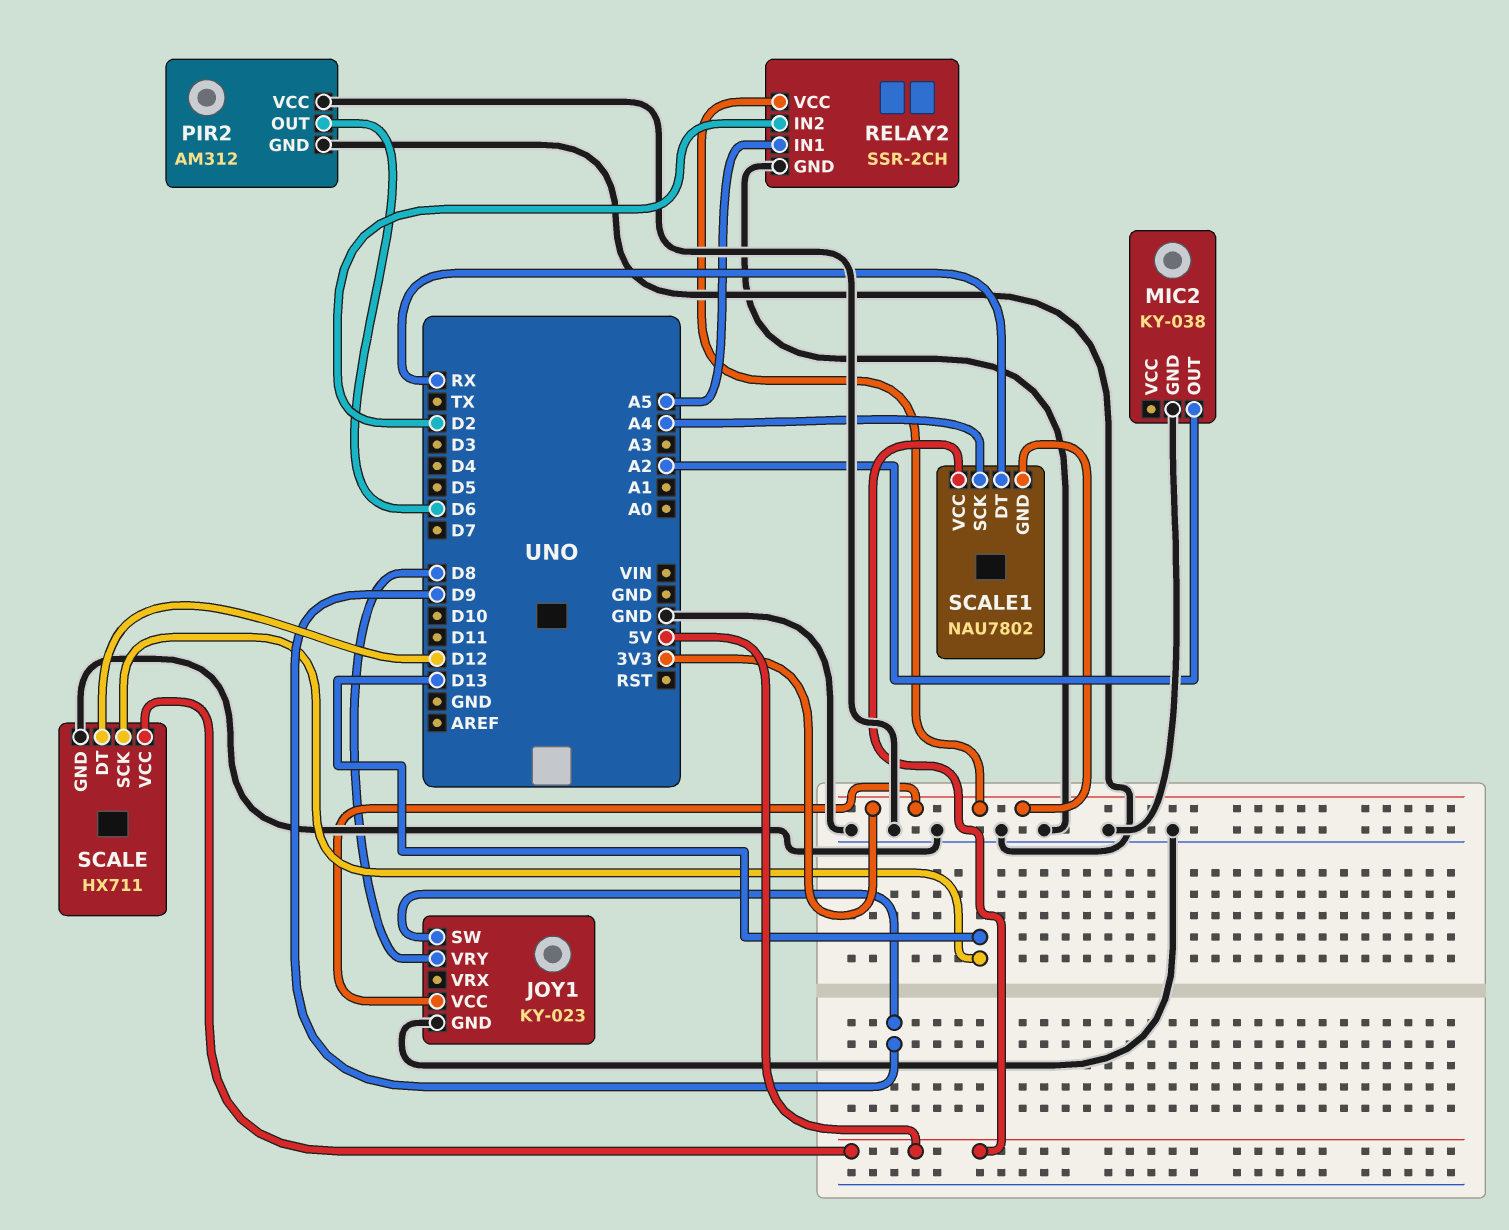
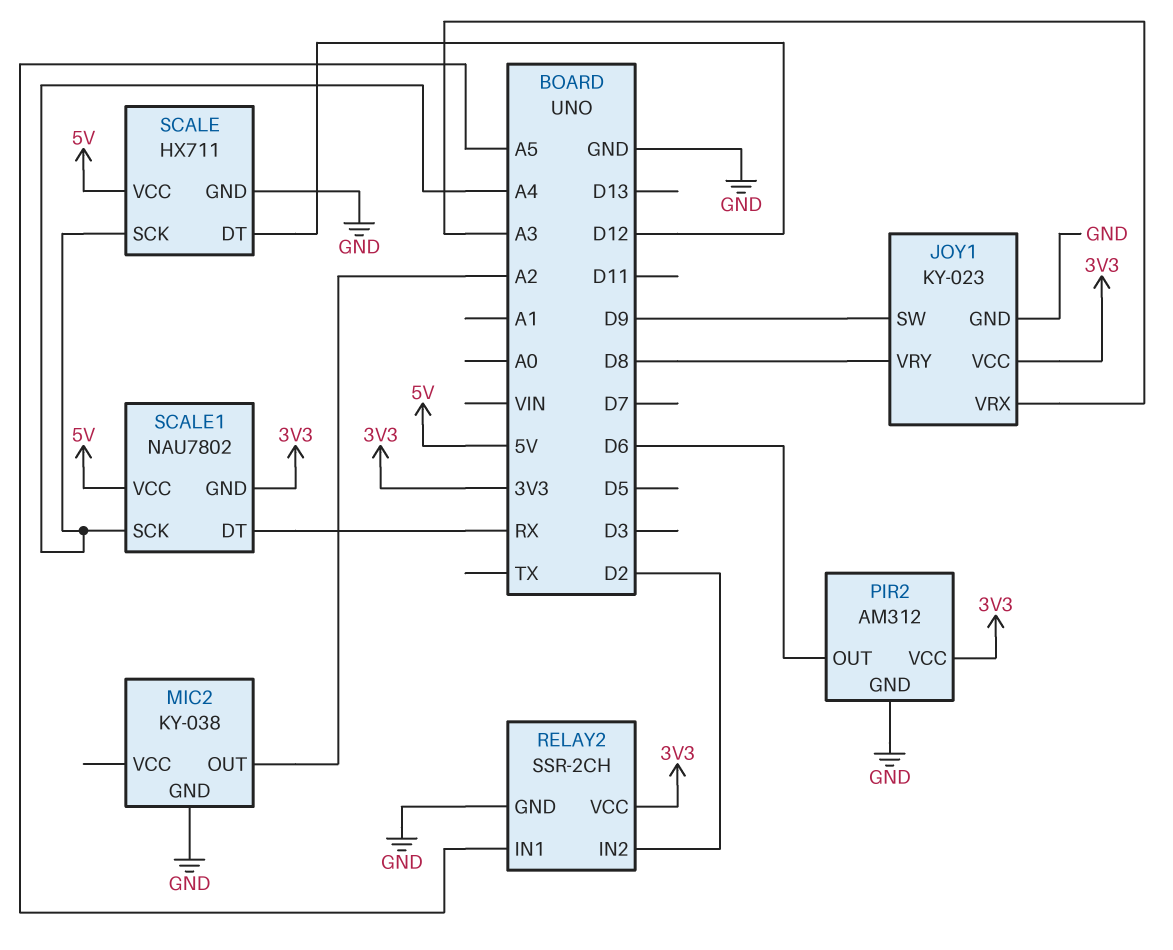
JOY1 pin VRX: none -> A3
PIR2 pin VCC: GND -> 3V3
SCALE pin SCK: D13 -> A4

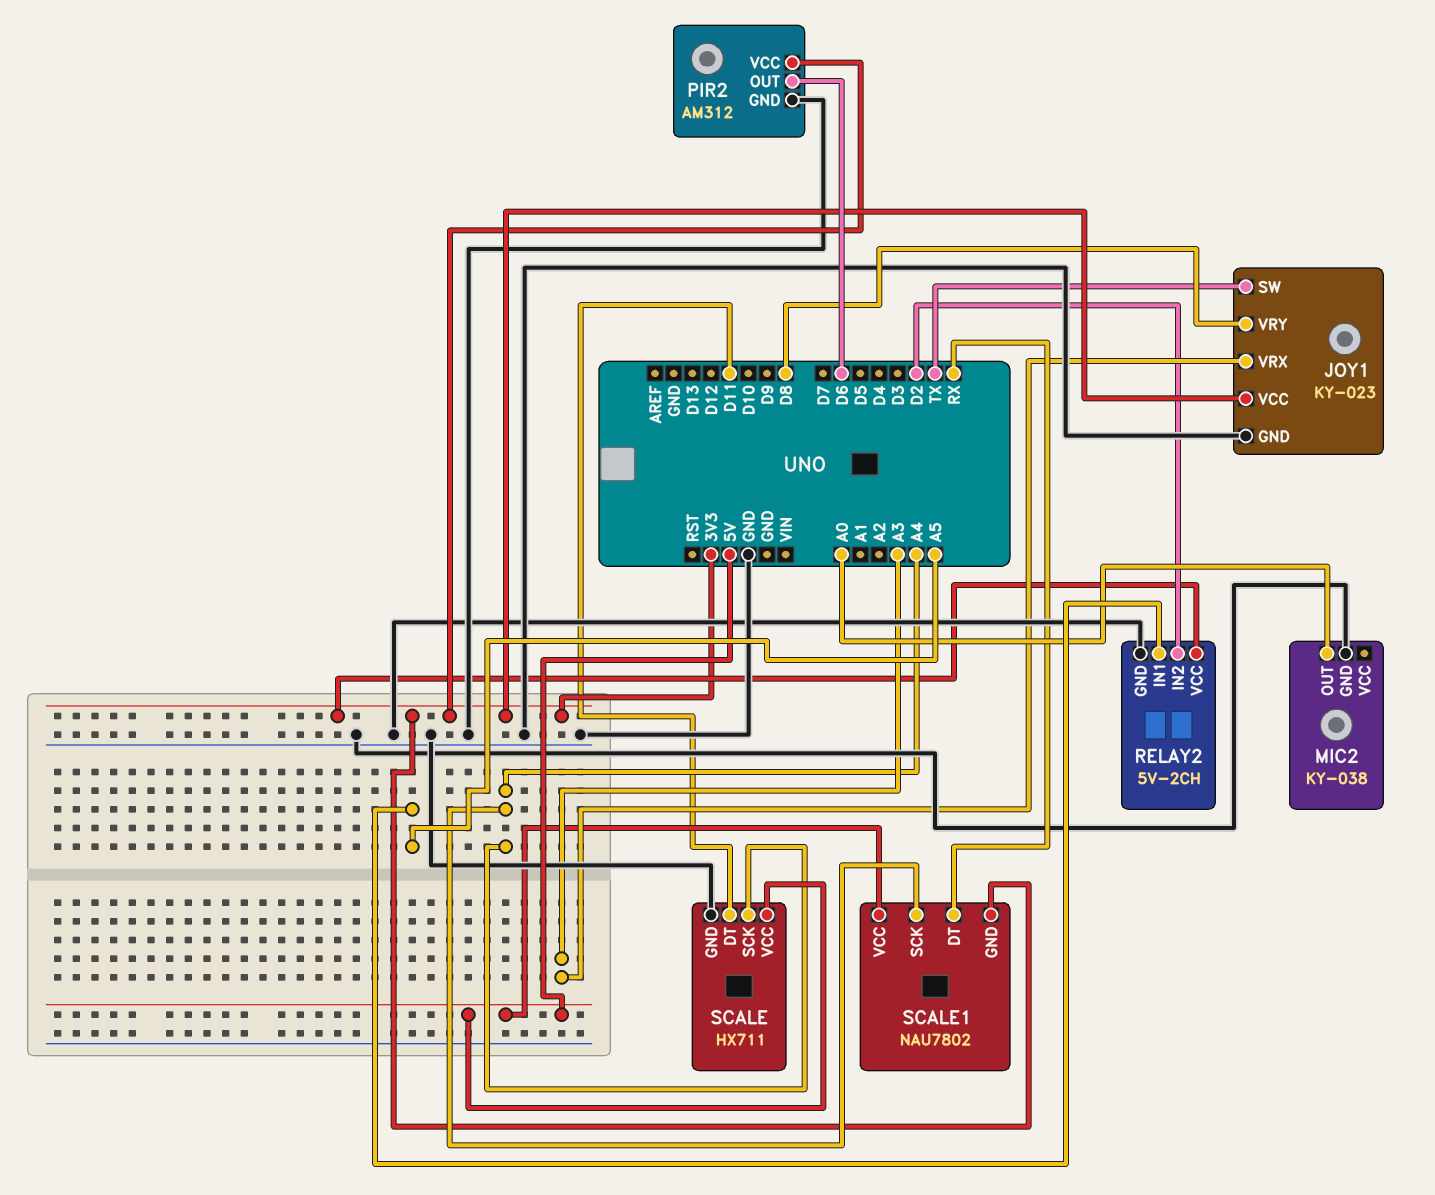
JOY1 pin SW: D9 -> TX
MIC2 pin OUT: A2 -> A0
RELAY2: SSR-2CH -> 5V-2CH
SCALE pin DT: D12 -> D11

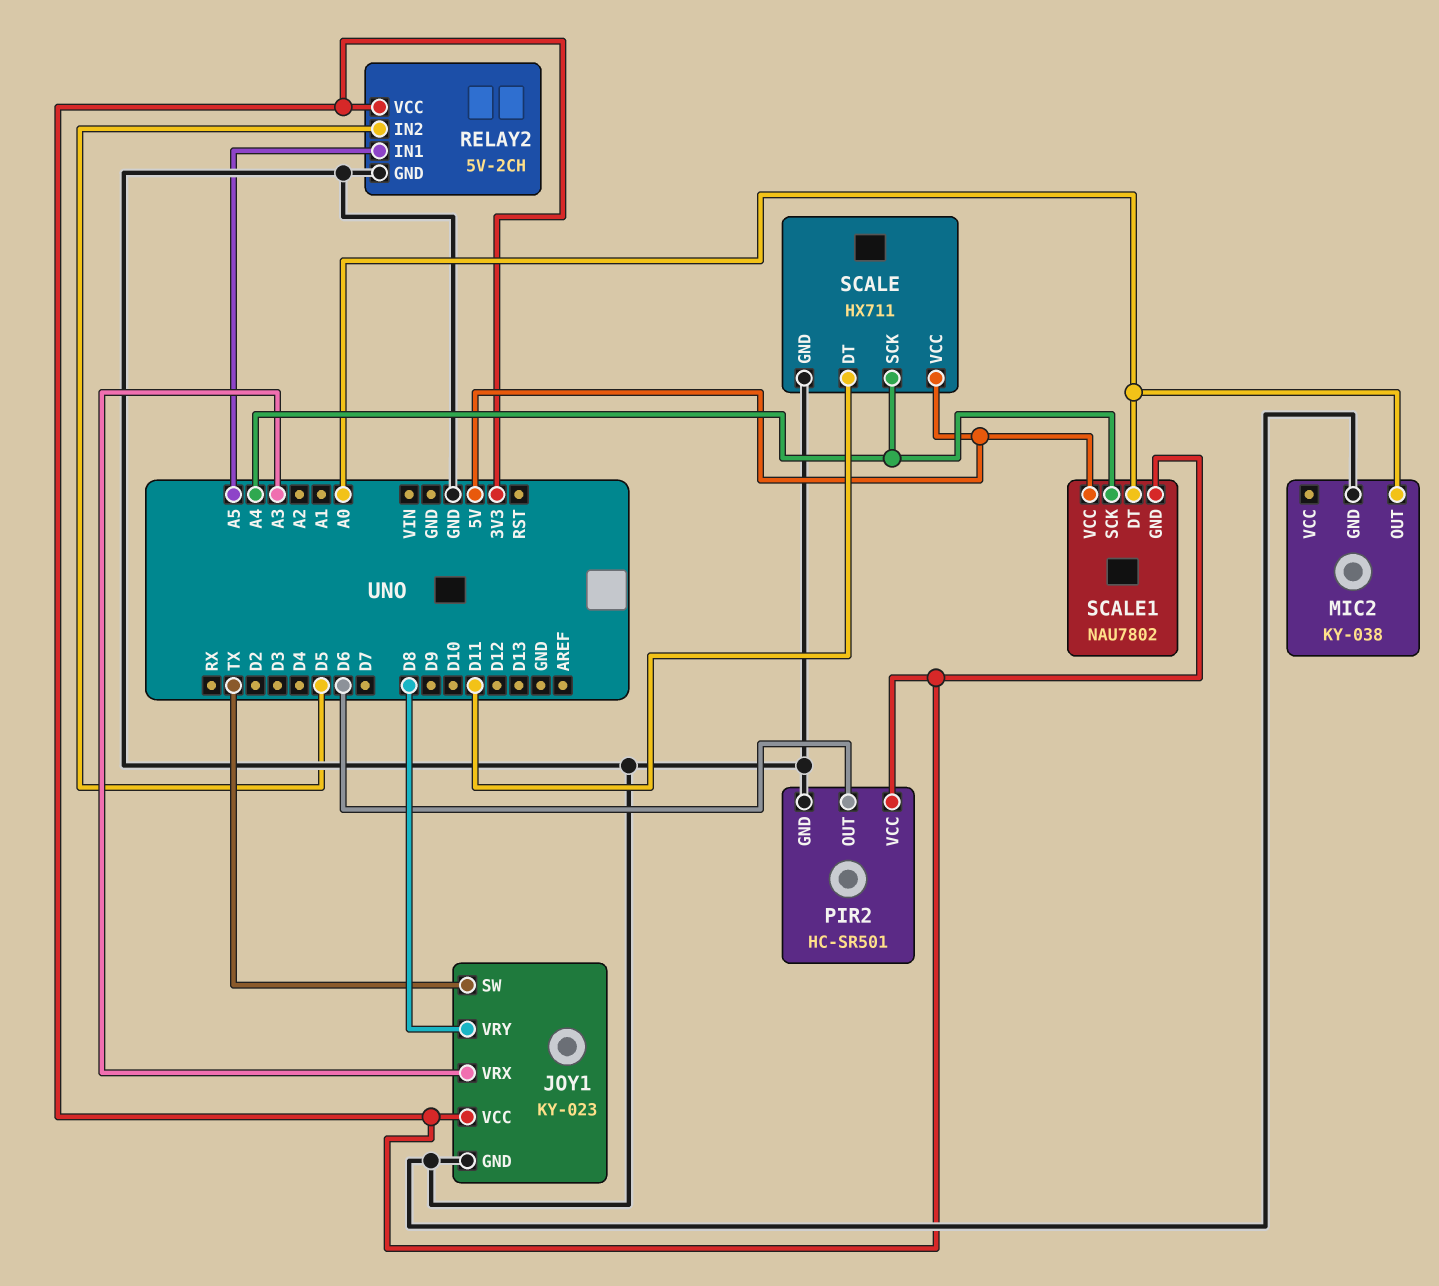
PIR2: AM312 -> HC-SR501
RELAY2 pin IN2: D2 -> D5
SCALE1 pin DT: RX -> A0

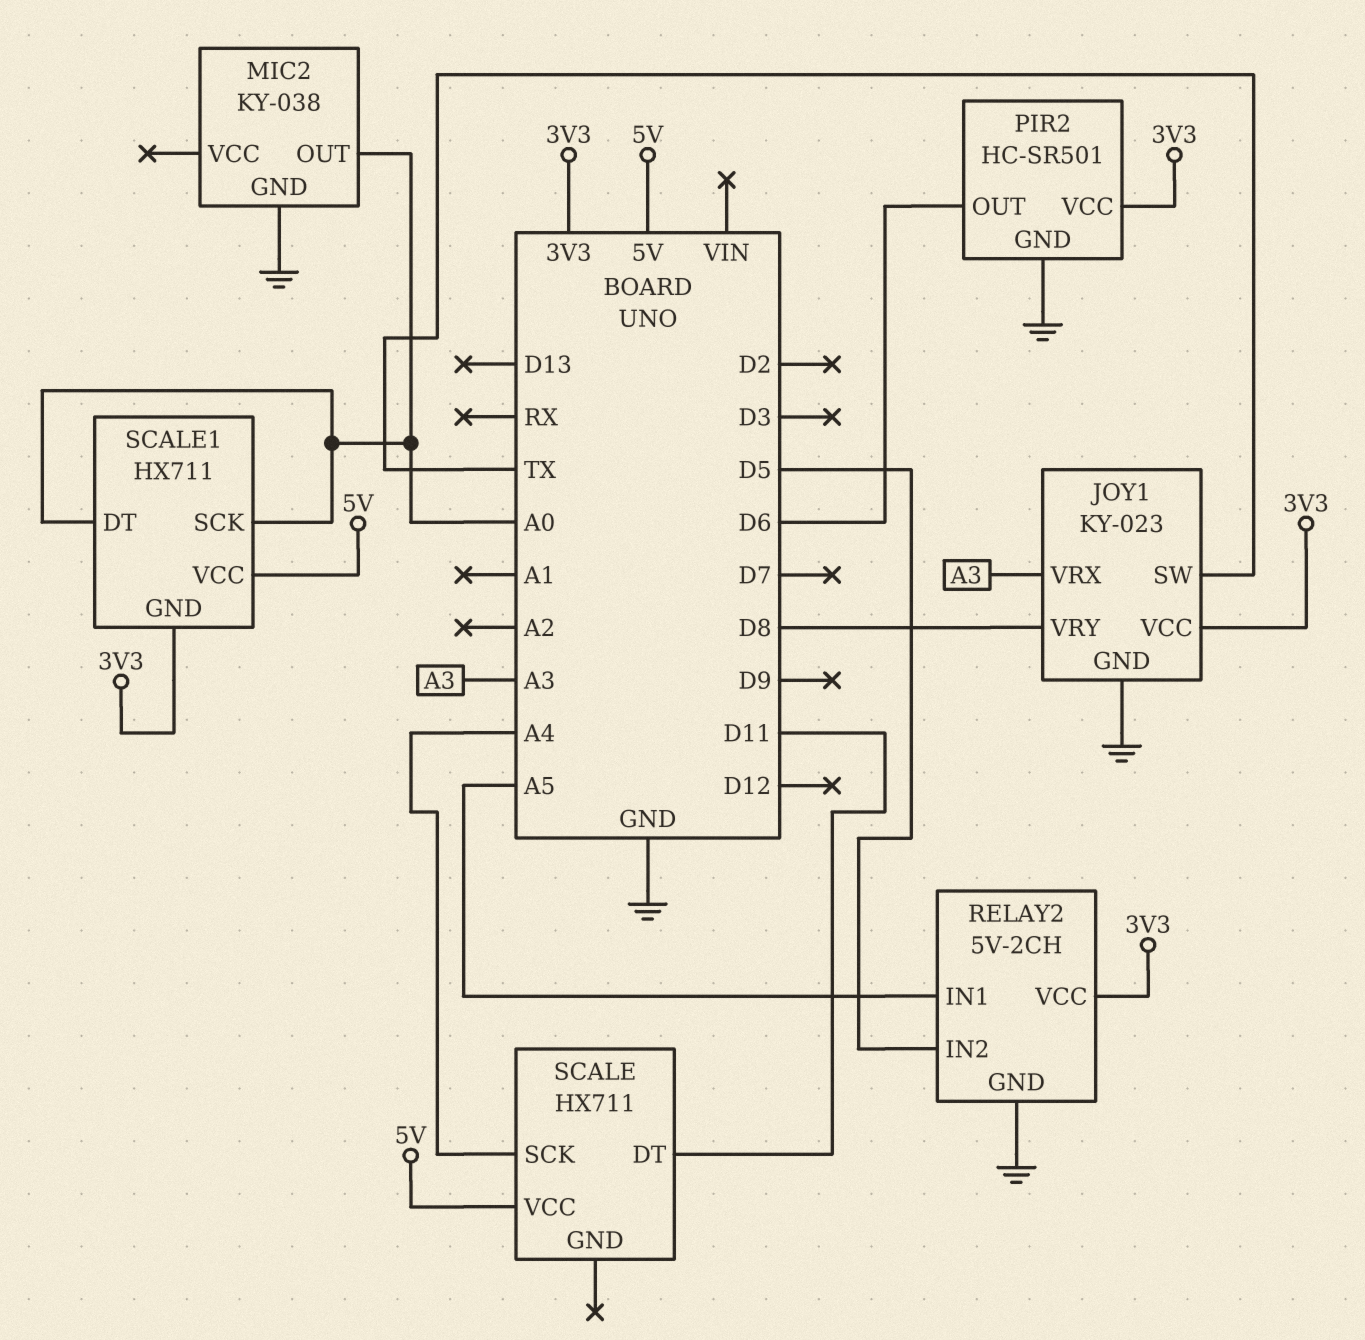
SCALE pin GND: GND -> none
SCALE1: NAU7802 -> HX711
SCALE1 pin SCK: A4 -> A0

